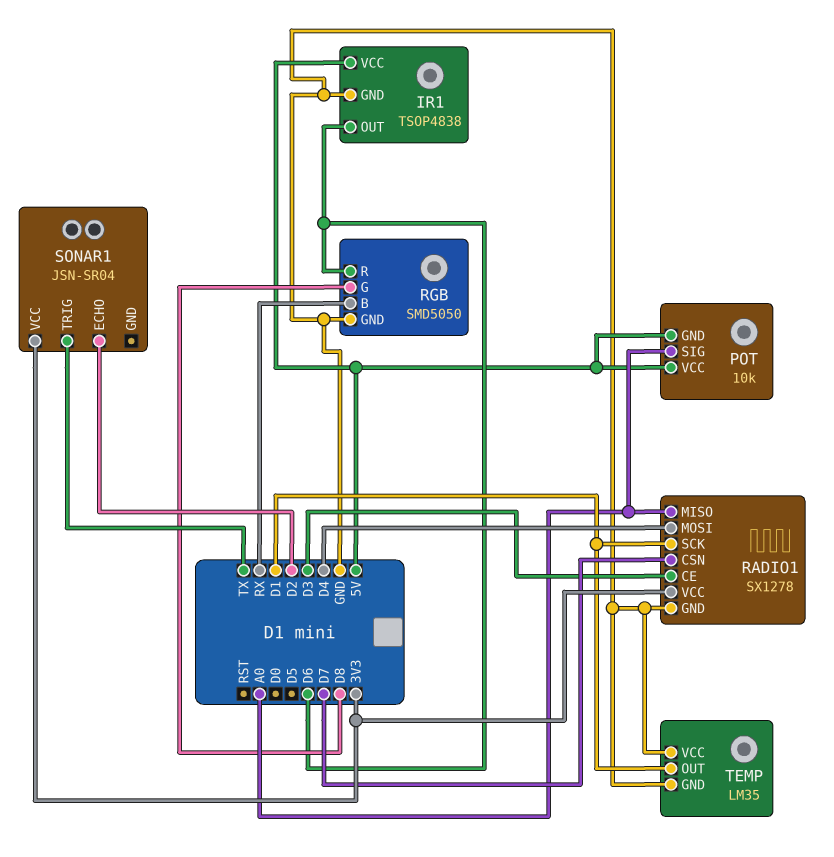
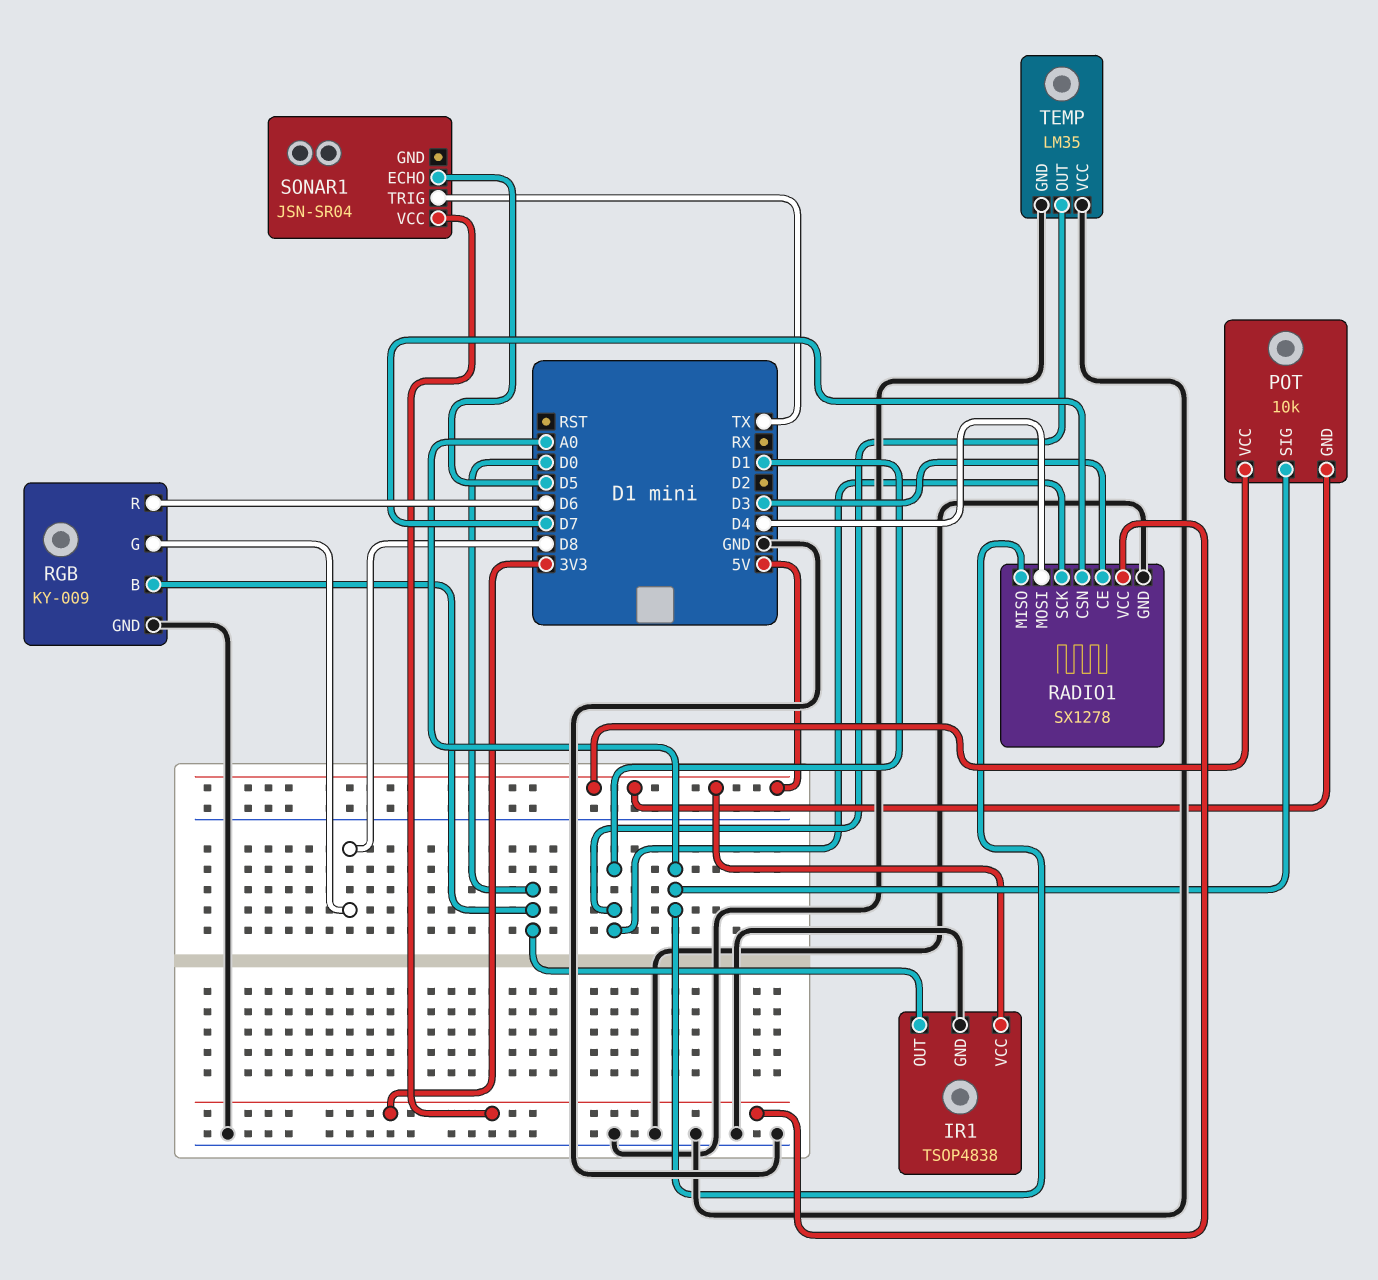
IR1 pin OUT: D6 -> D0
RGB: SMD5050 -> KY-009
RGB pin B: RX -> D0
SONAR1 pin ECHO: D2 -> D5

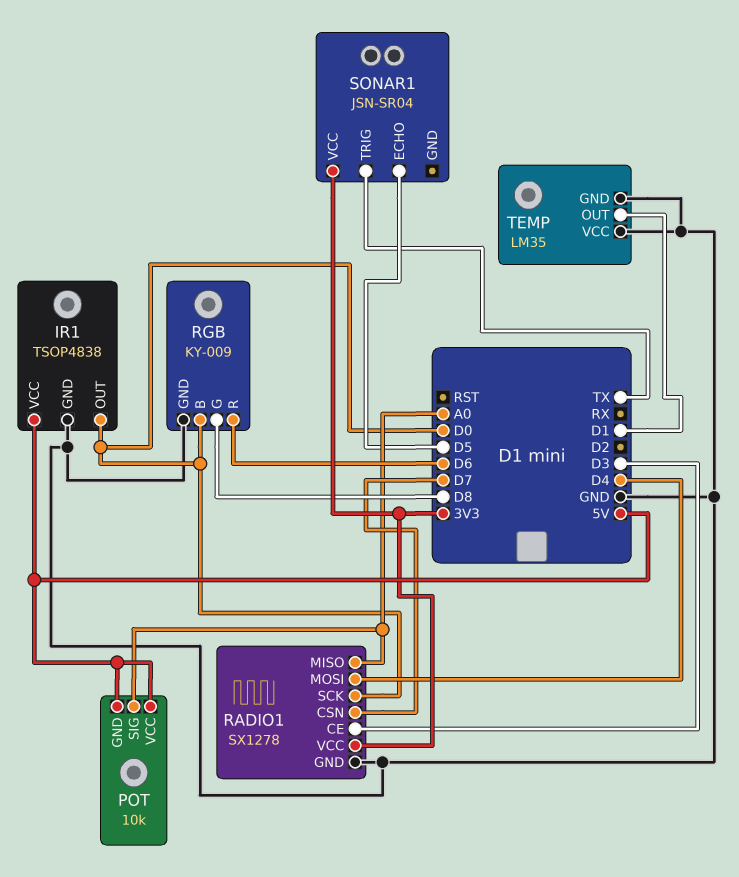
RADIO1 pin SCK: D1 -> D0

